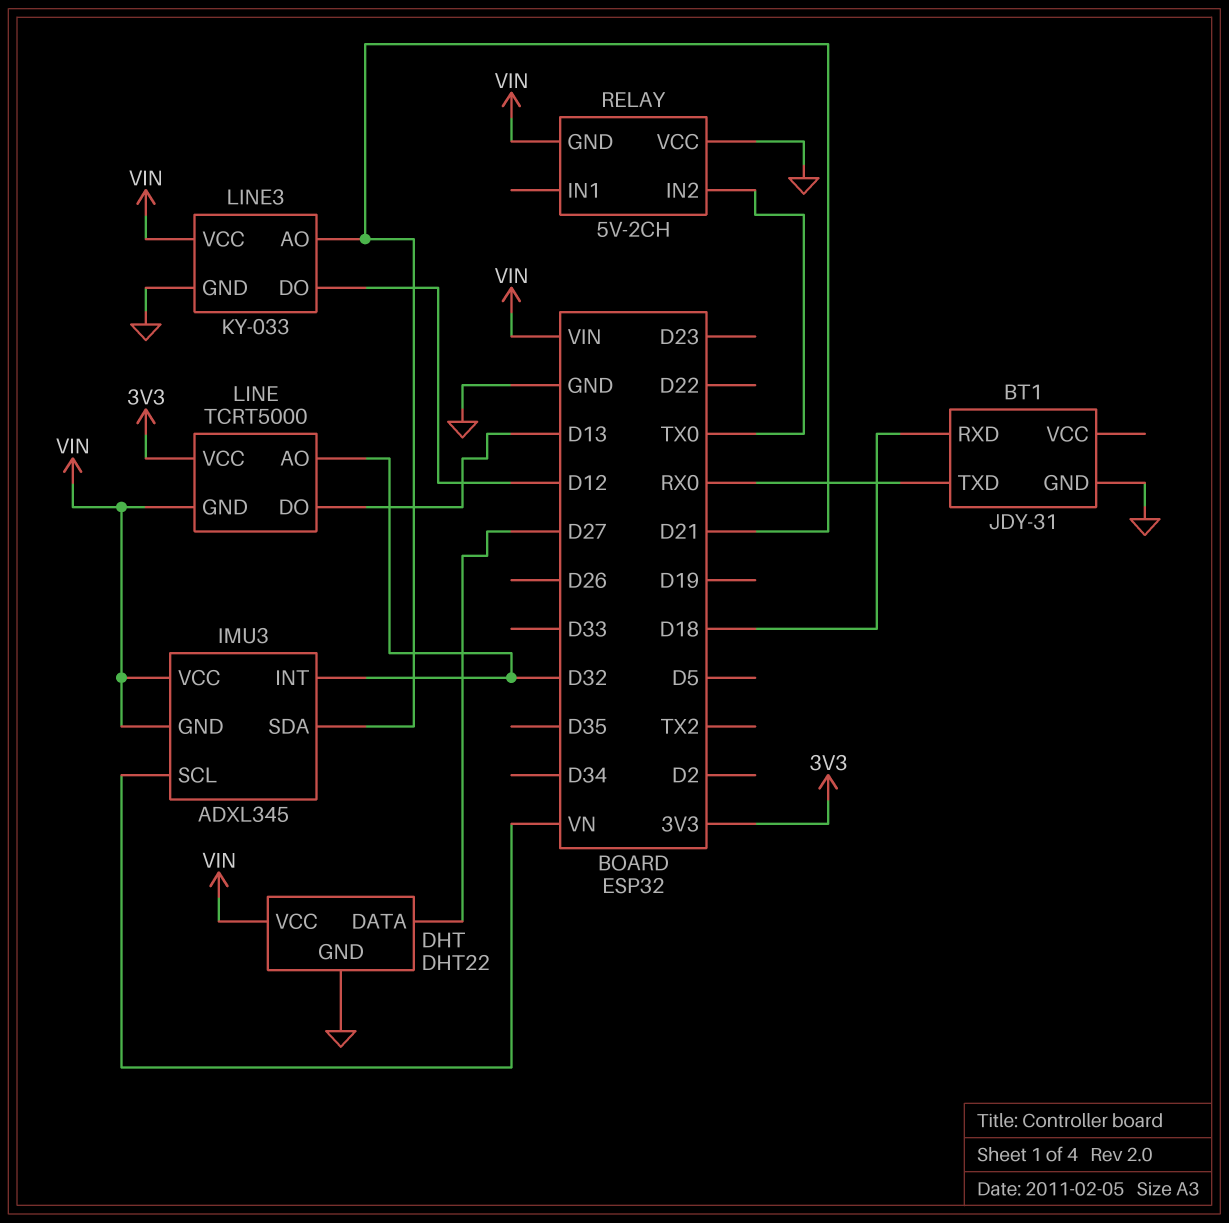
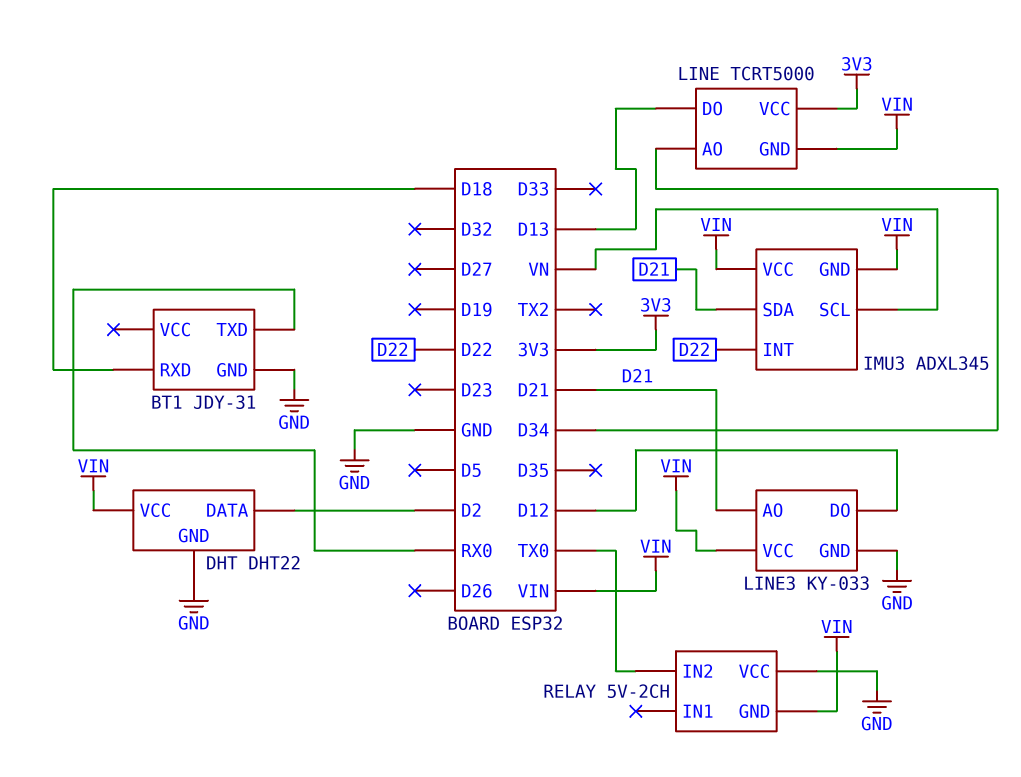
DHT pin DATA: D27 -> D2
IMU3 pin INT: D32 -> D22
LINE pin AO: D32 -> D34

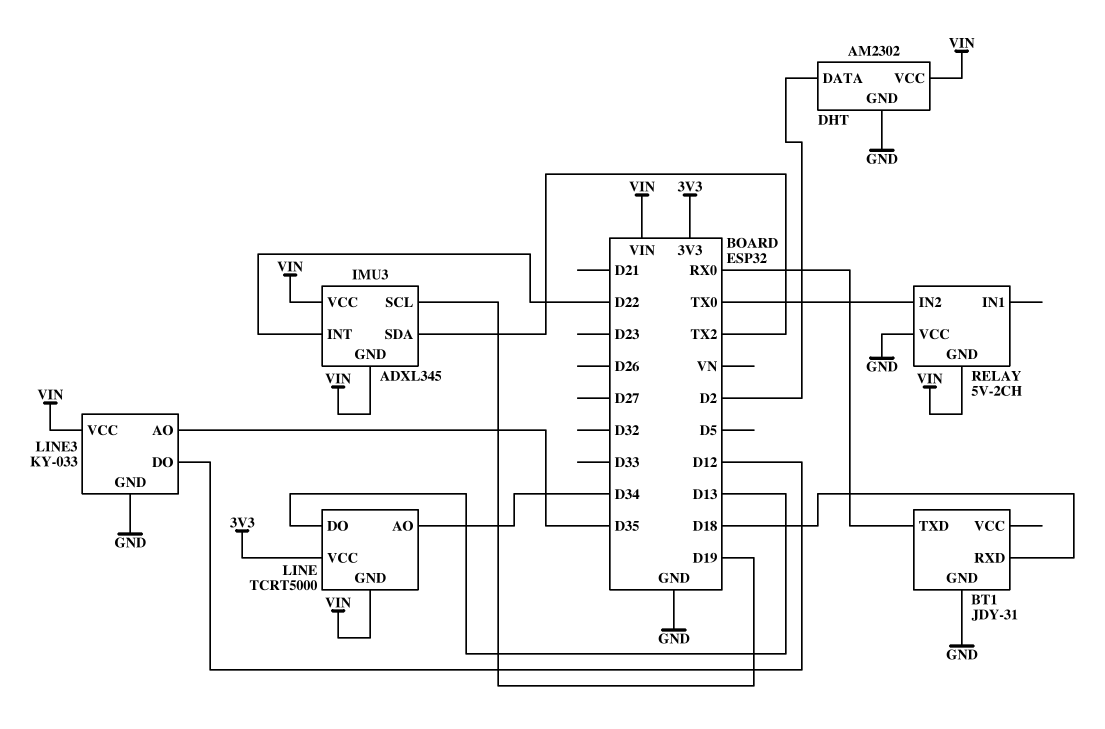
DHT: DHT22 -> AM2302
IMU3 pin SCL: VN -> D19
IMU3 pin SDA: D21 -> TX2
LINE3 pin AO: D21 -> D35

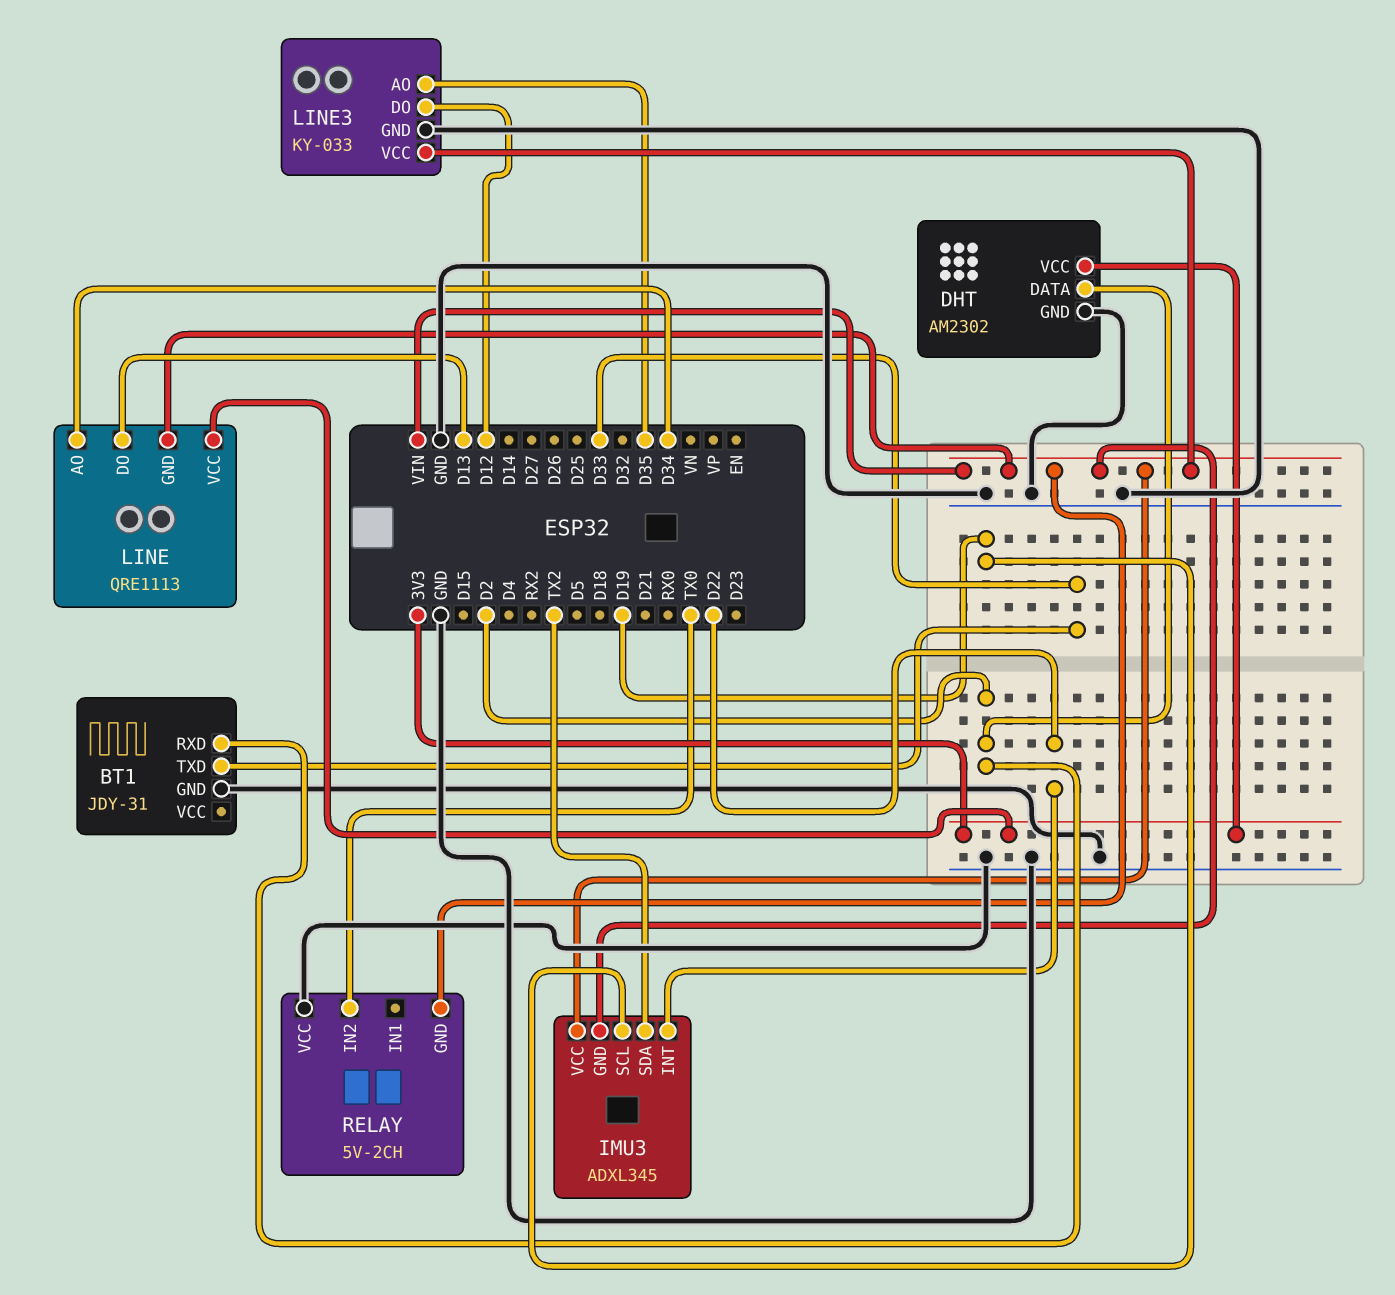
BT1 pin RXD: D18 -> D2
BT1 pin TXD: RX0 -> D33
DHT pin VCC: VIN -> 3V3
LINE: TCRT5000 -> QRE1113

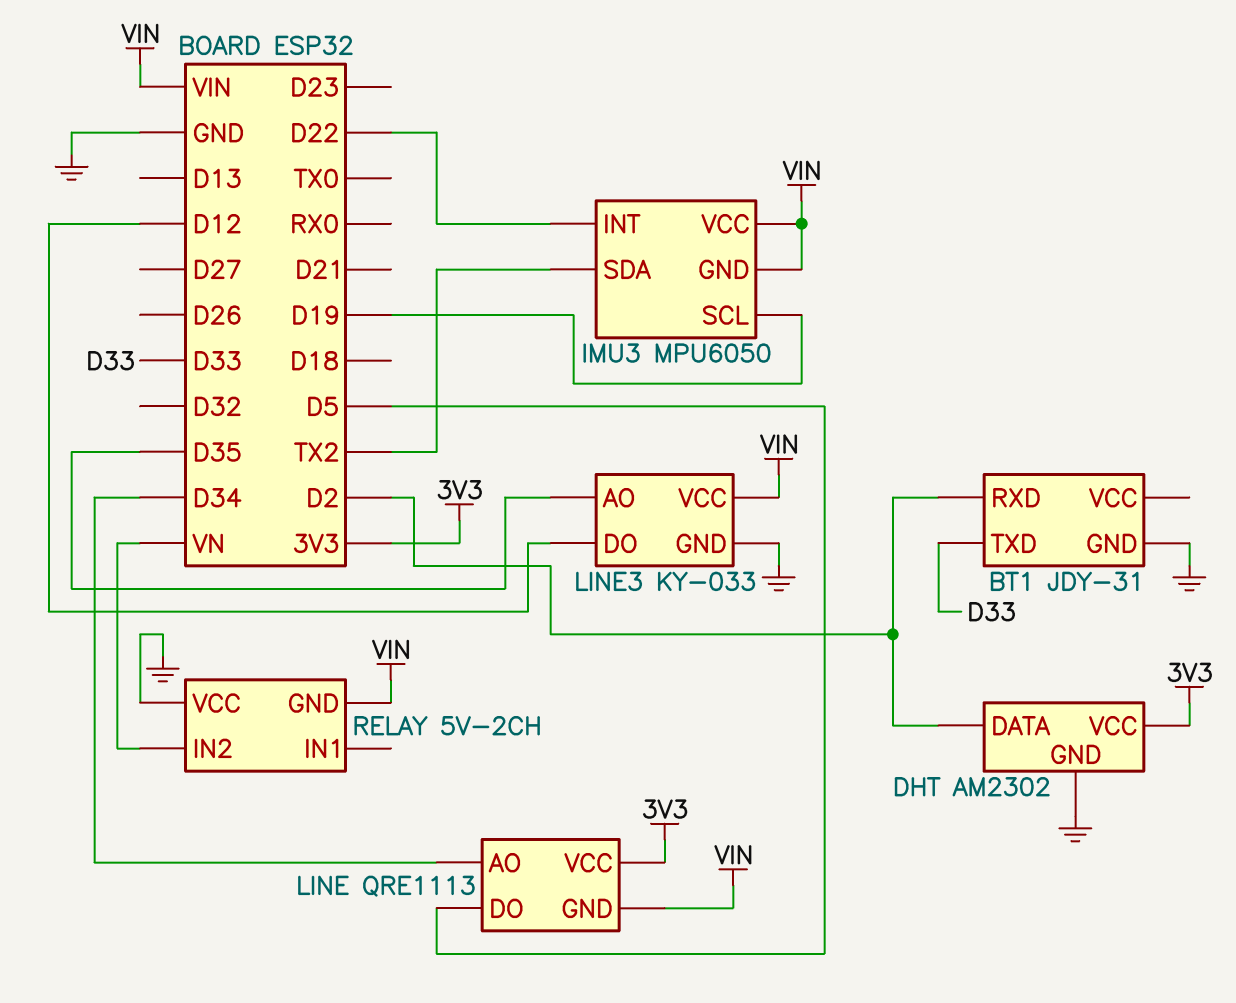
IMU3: ADXL345 -> MPU6050
LINE pin DO: D13 -> D5
RELAY pin IN2: TX0 -> VN

